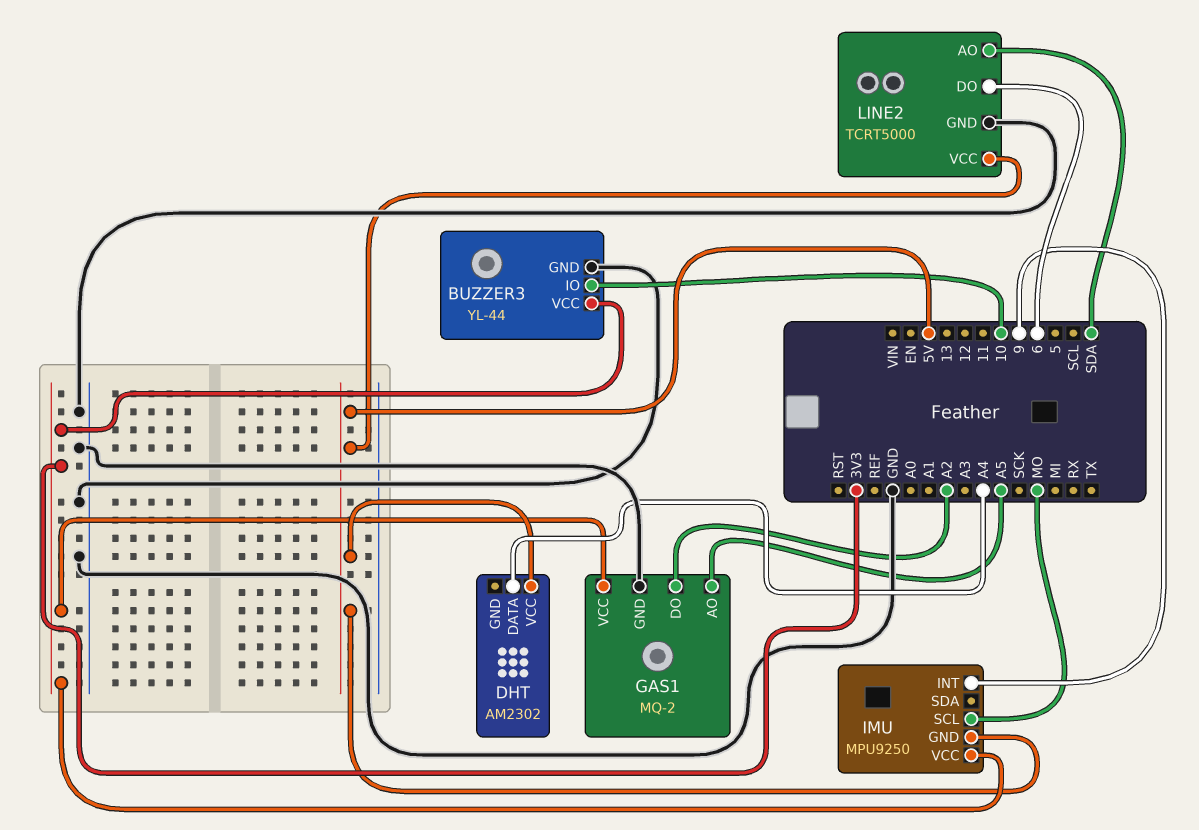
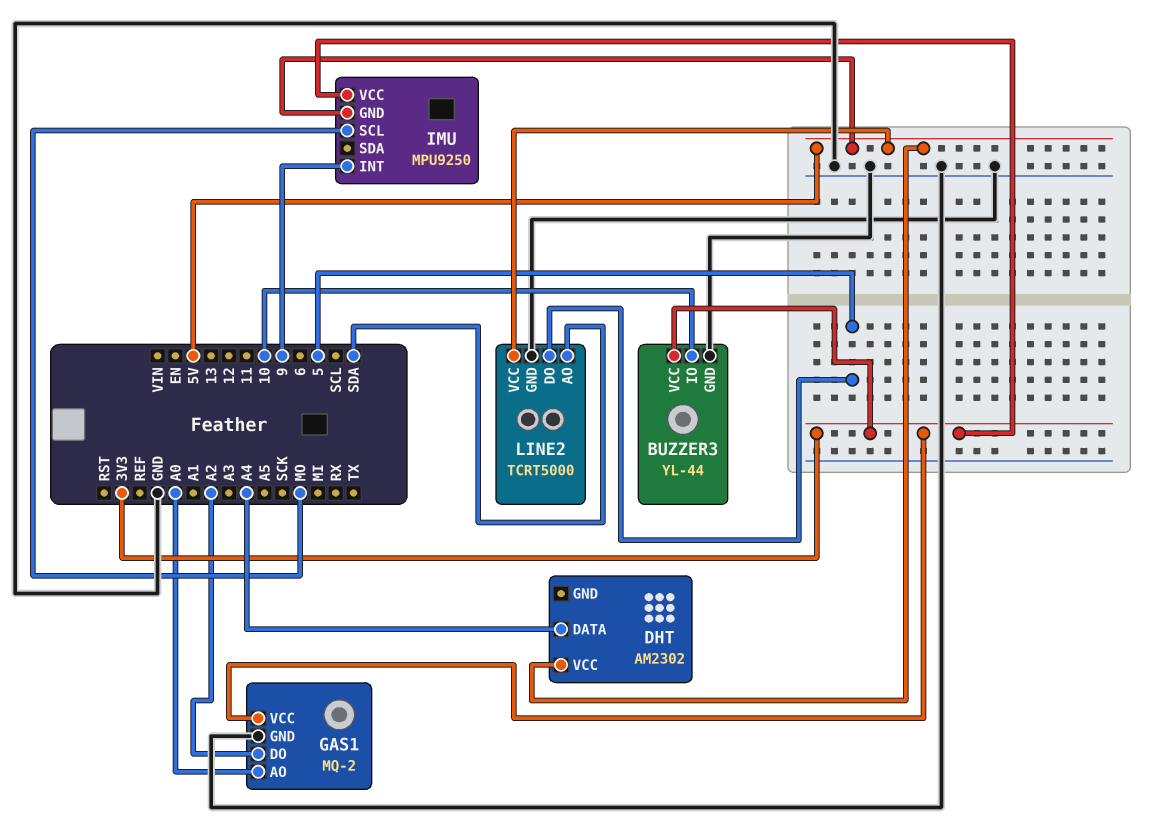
GAS1 pin AO: A5 -> A0
LINE2 pin DO: 6 -> 5

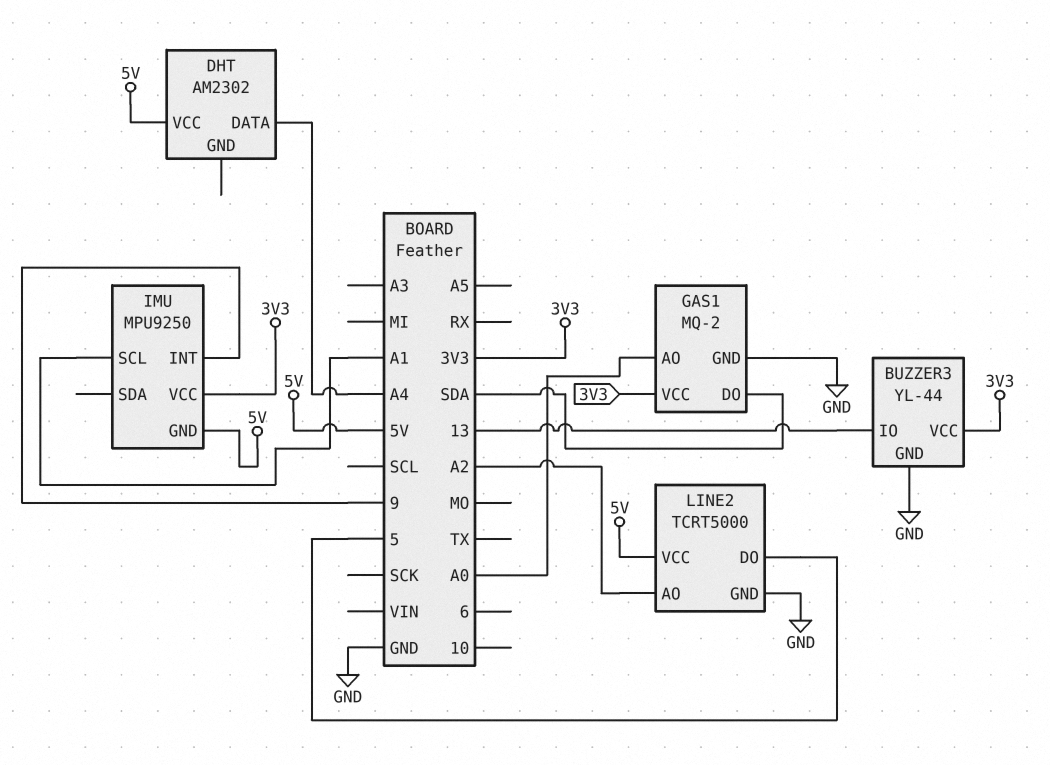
BUZZER3 pin IO: 10 -> 13
GAS1 pin DO: A2 -> SDA
IMU pin SCL: MO -> A1
LINE2 pin AO: SDA -> A2

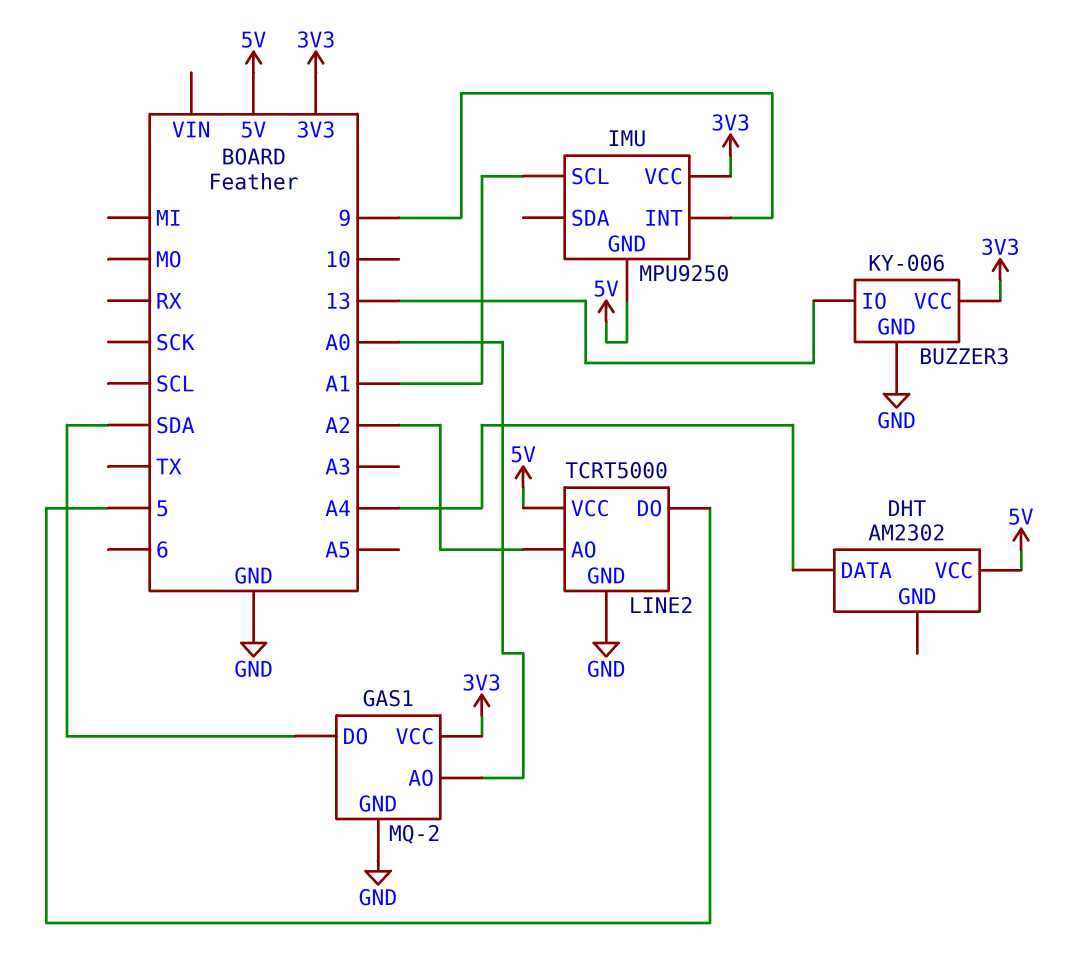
BUZZER3: YL-44 -> KY-006

